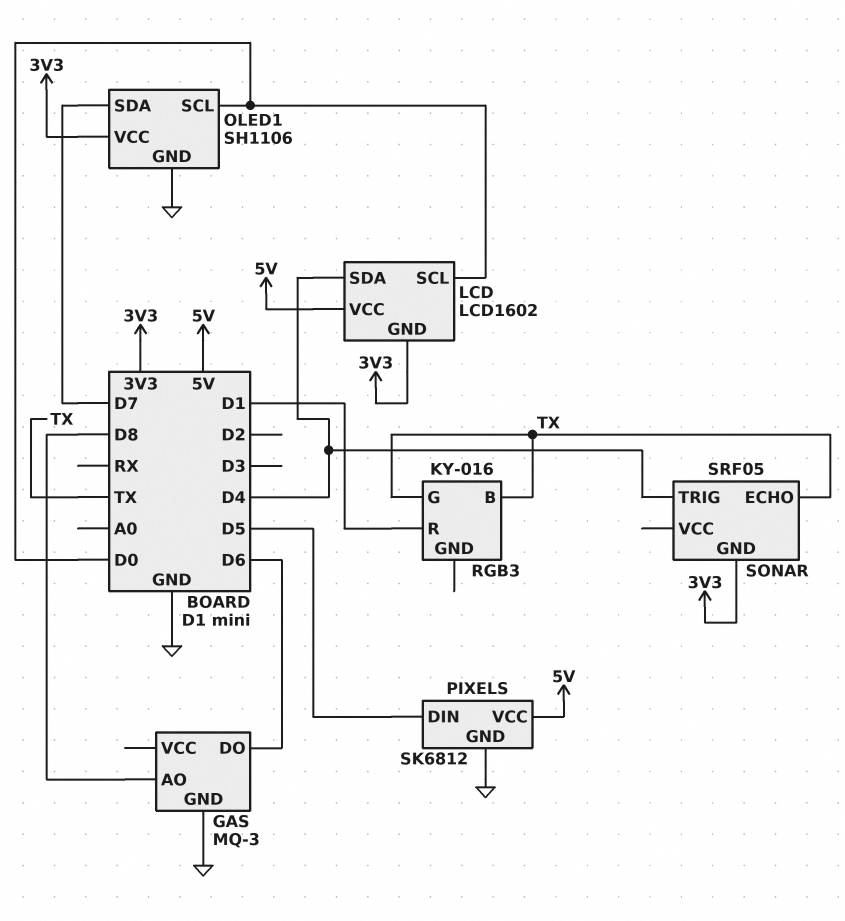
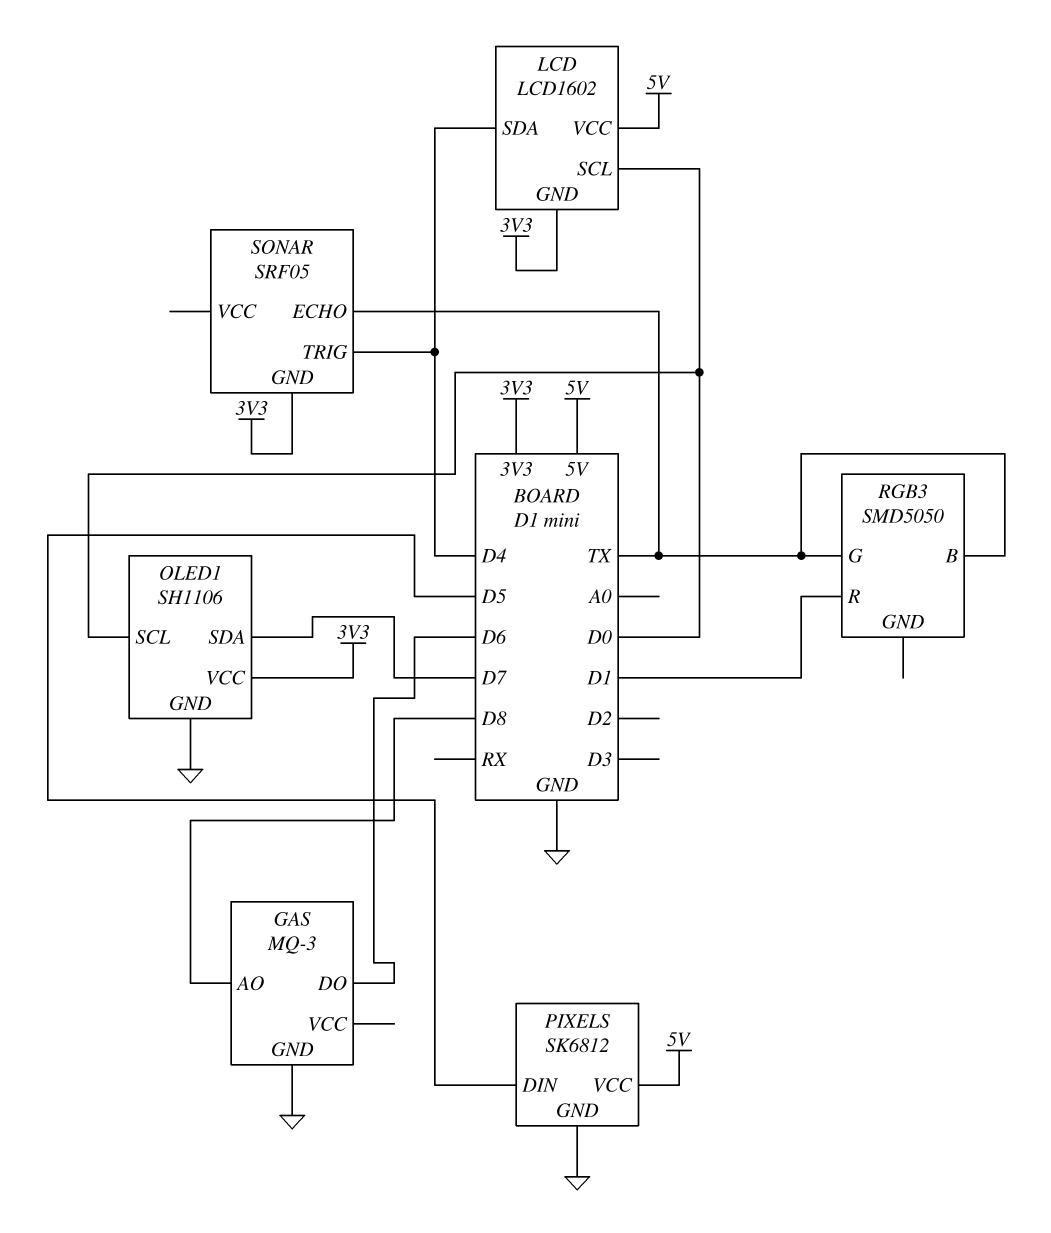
RGB3: KY-016 -> SMD5050

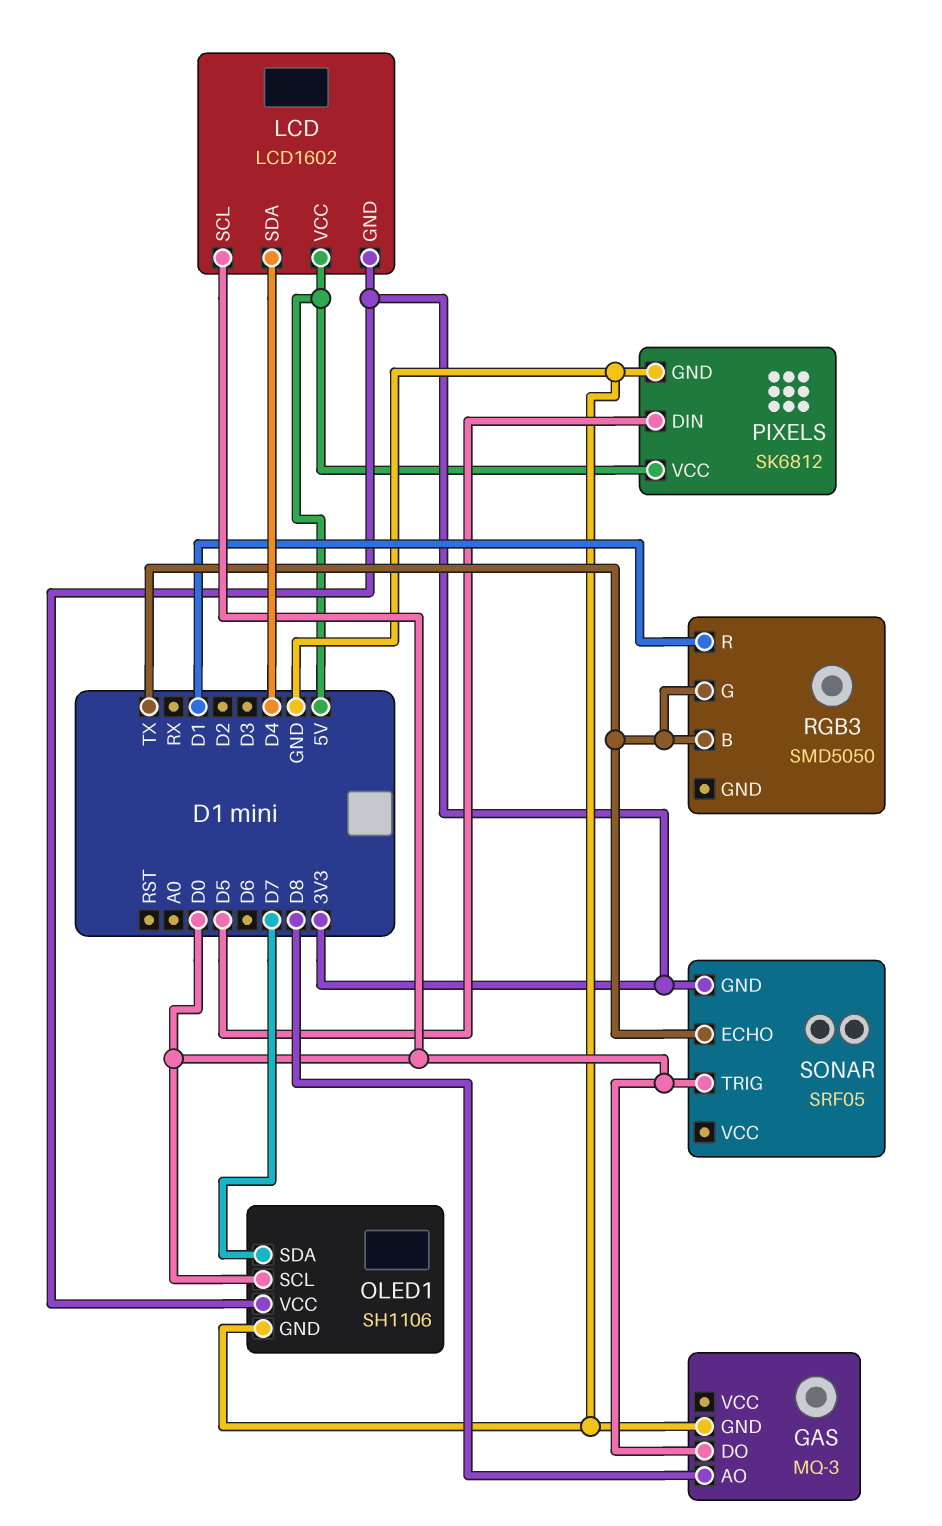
GAS pin DO: D6 -> D0
SONAR pin TRIG: D4 -> D0

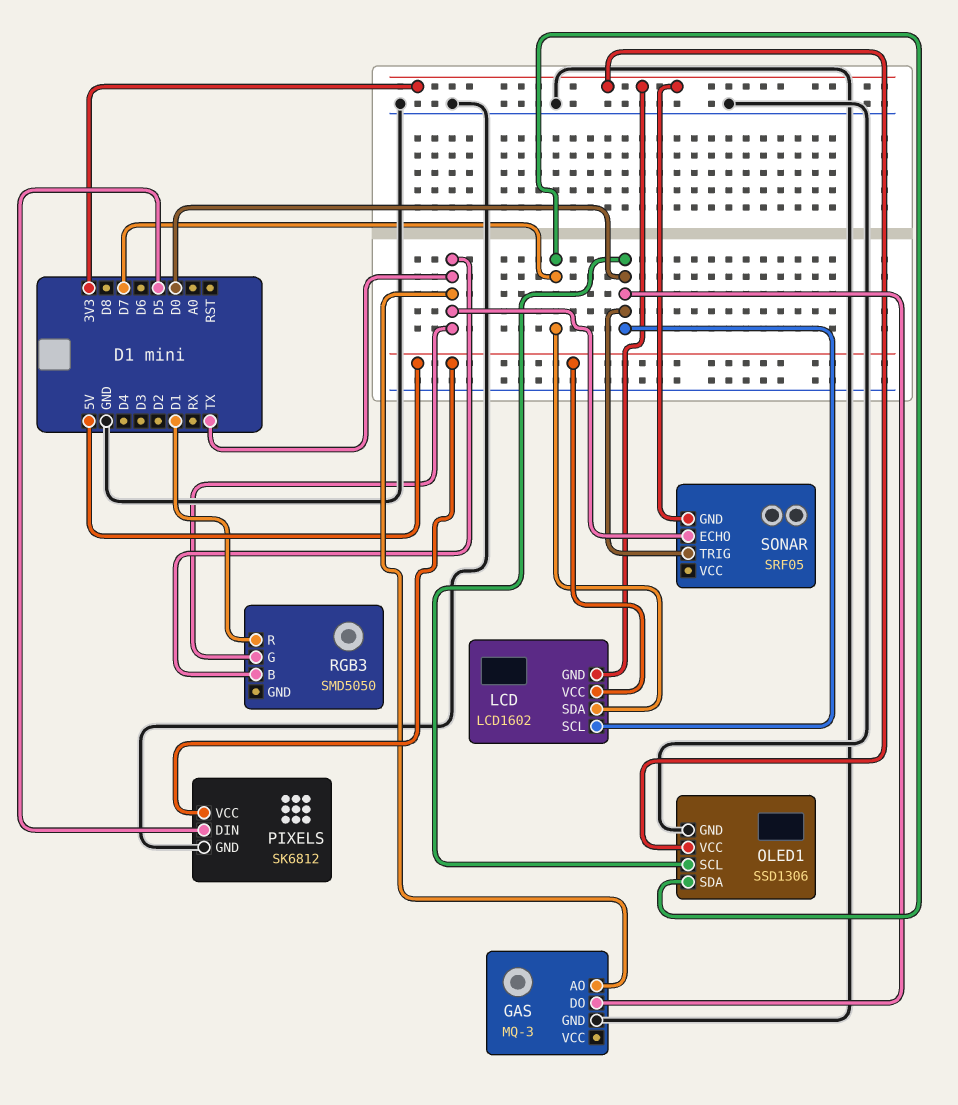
GAS pin AO: D8 -> TX
LCD pin SDA: D4 -> D7
OLED1: SH1106 -> SSD1306

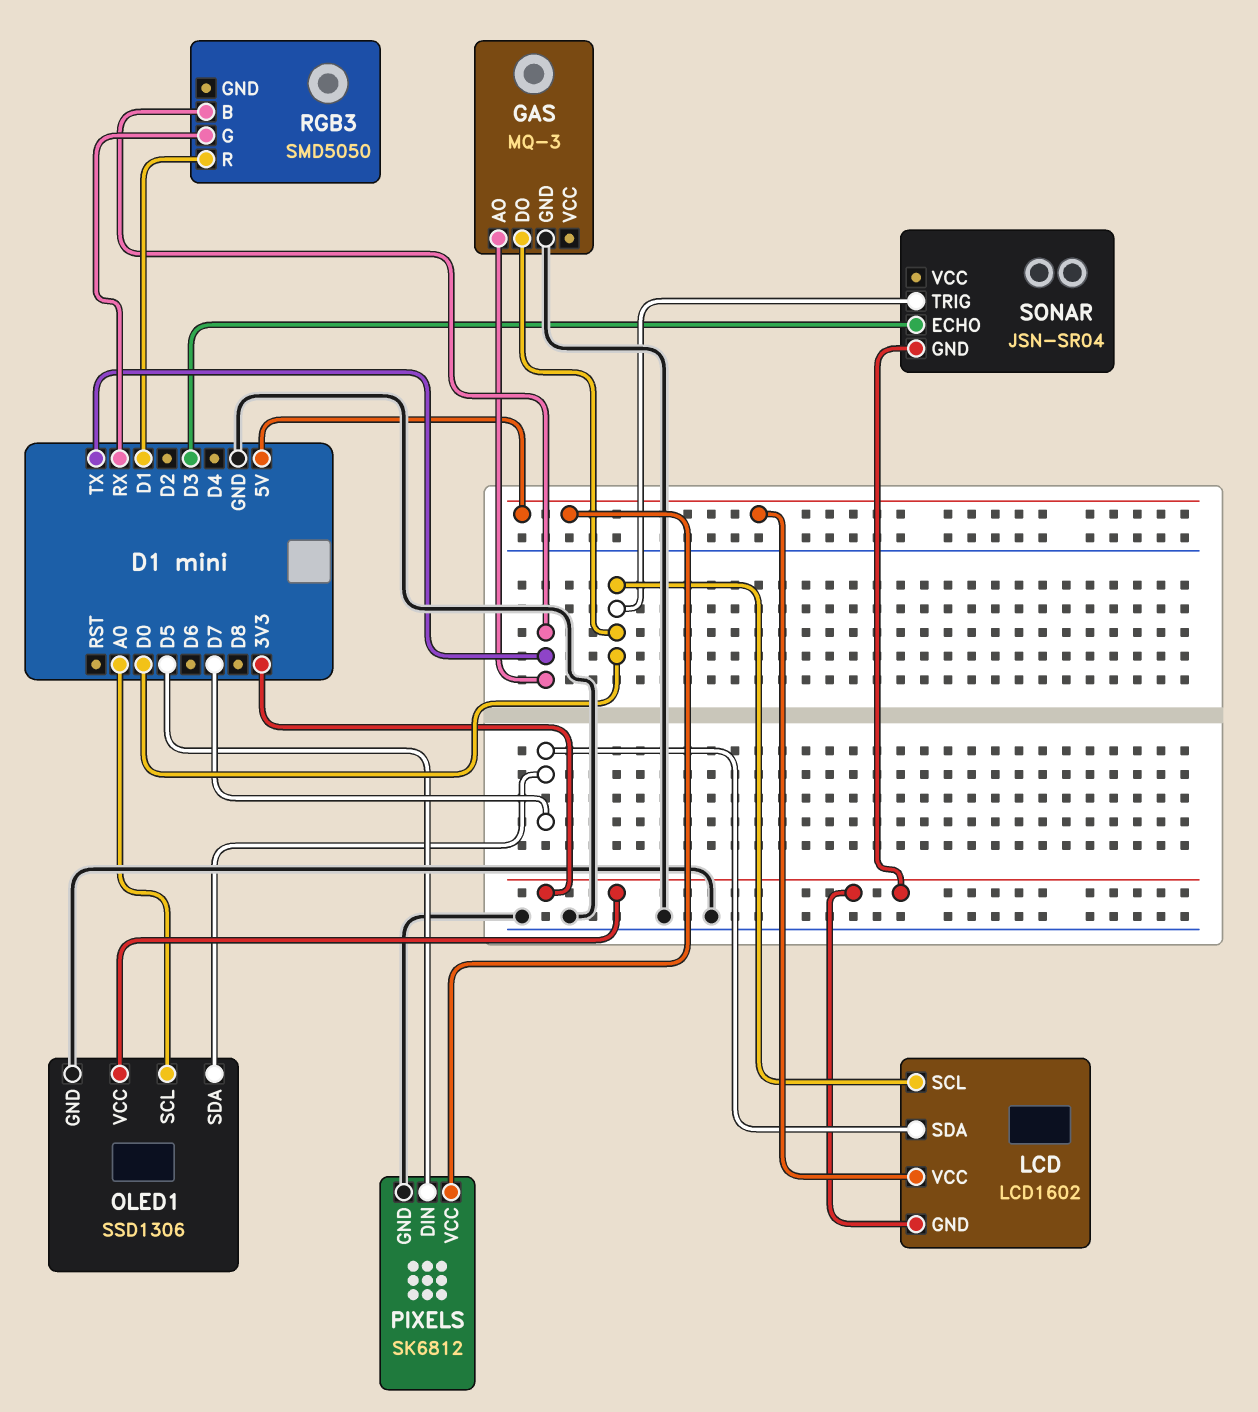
OLED1 pin SCL: D0 -> A0
RGB3 pin G: TX -> RX
SONAR: SRF05 -> JSN-SR04
SONAR pin ECHO: TX -> D3

